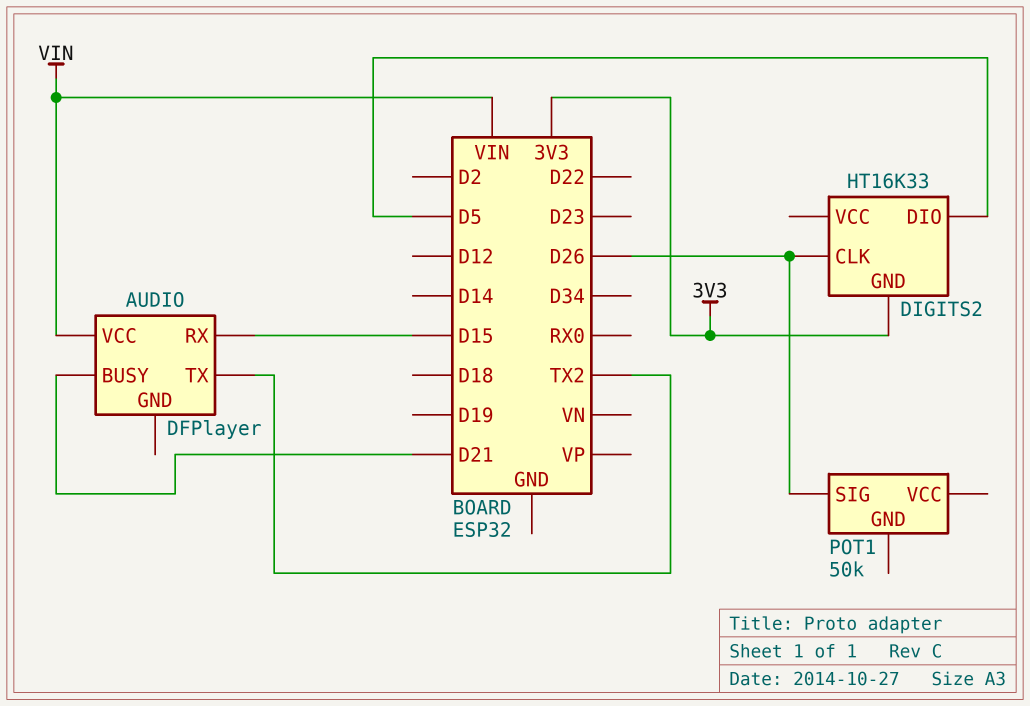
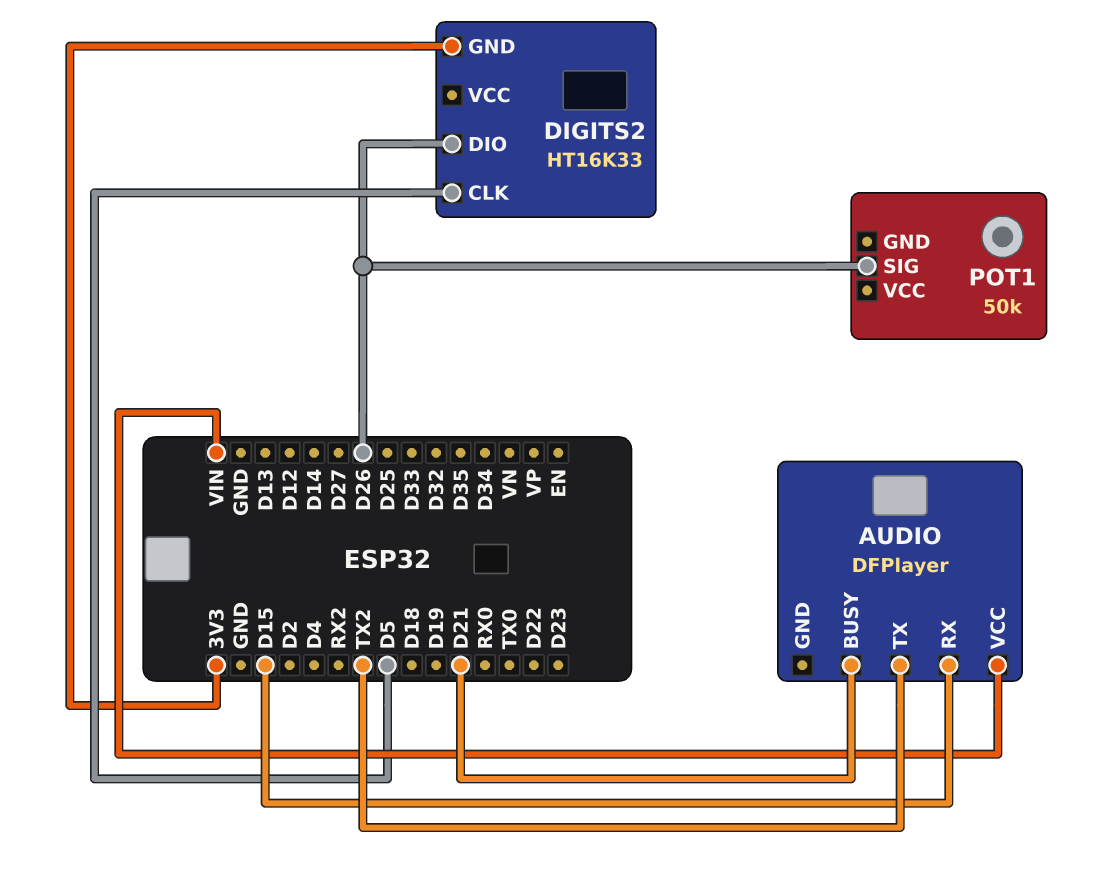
DIGITS2 pin CLK: D26 -> D5
DIGITS2 pin DIO: D5 -> D26

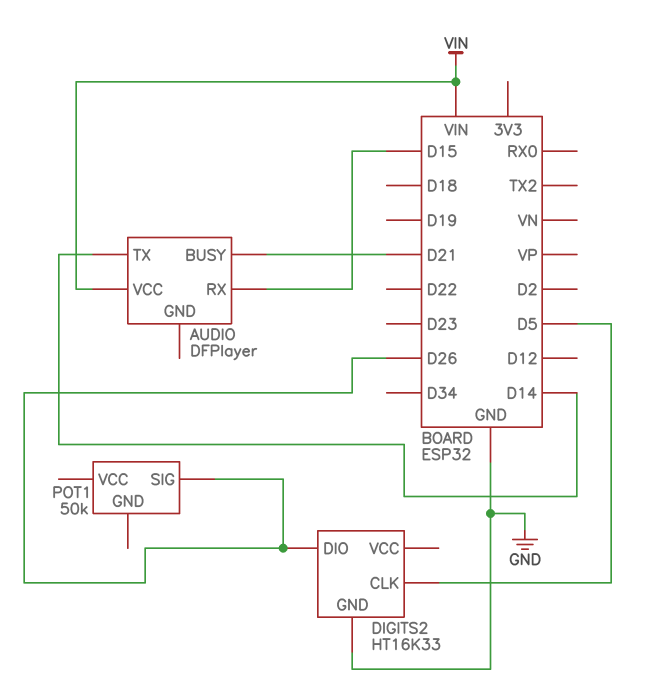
AUDIO pin TX: TX2 -> D14
DIGITS2 pin GND: 3V3 -> GND

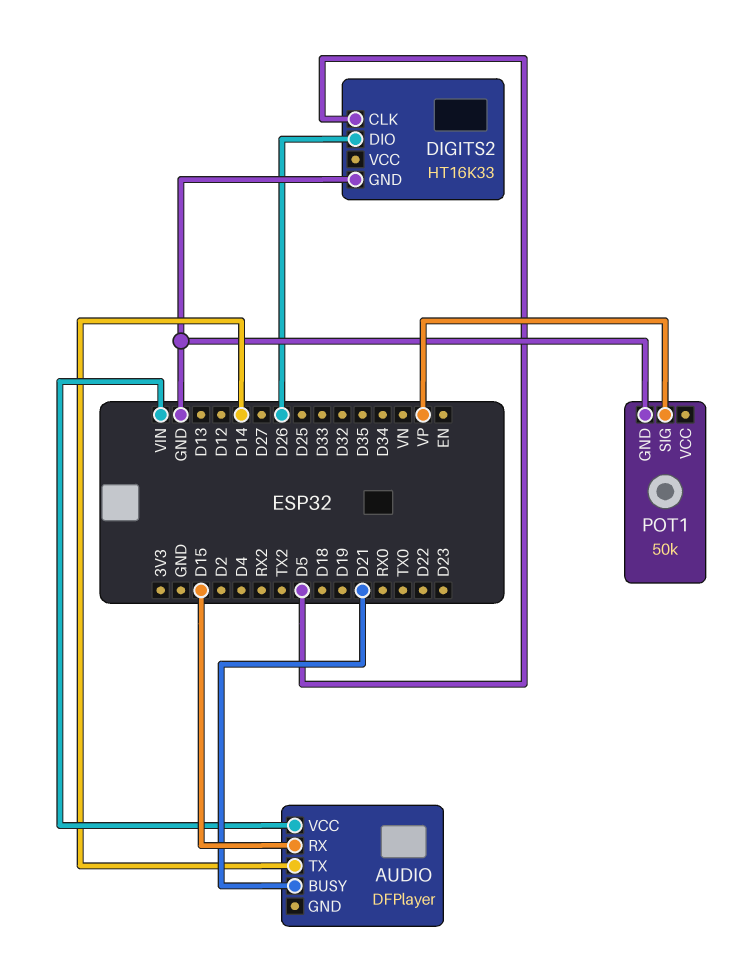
POT1 pin GND: none -> GND
POT1 pin SIG: D26 -> VP

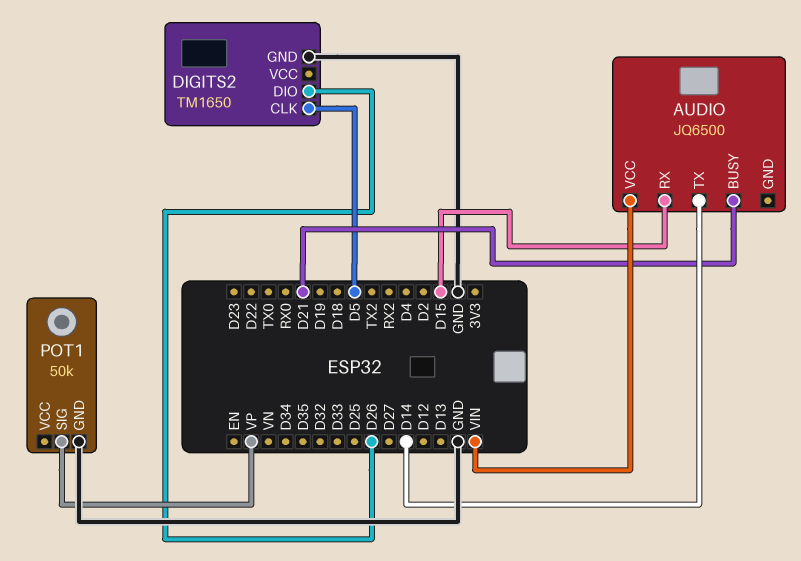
AUDIO: DFPlayer -> JQ6500
DIGITS2: HT16K33 -> TM1650

